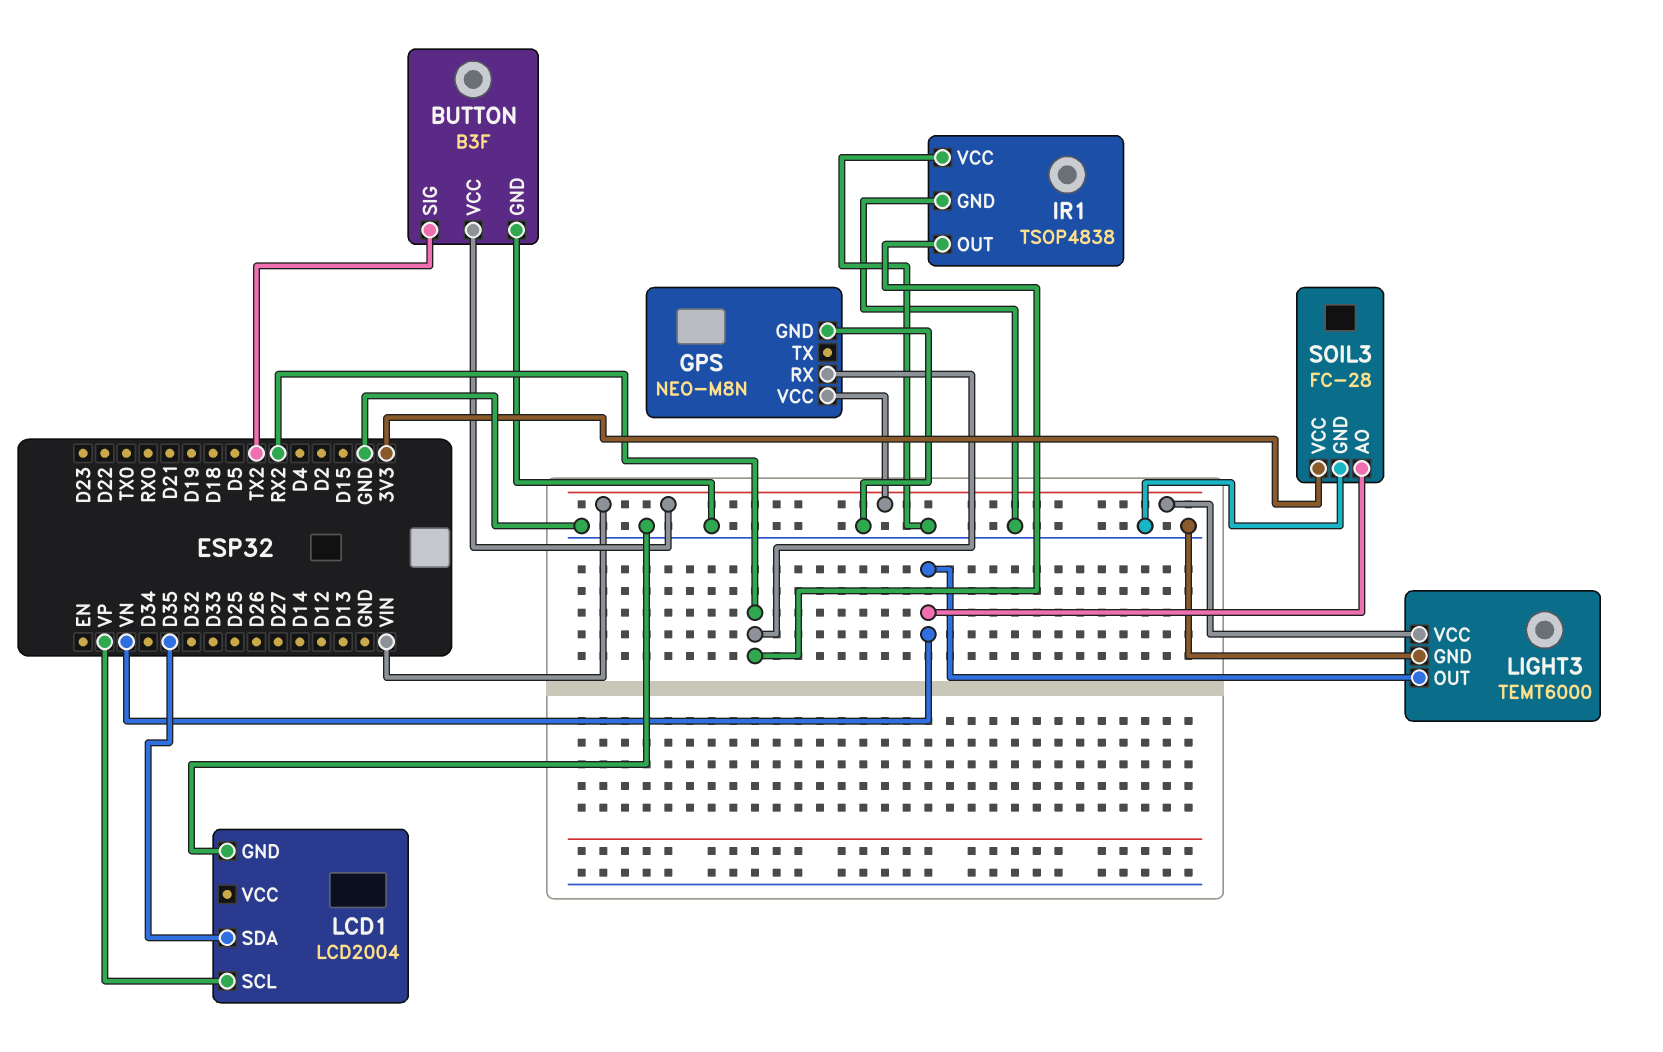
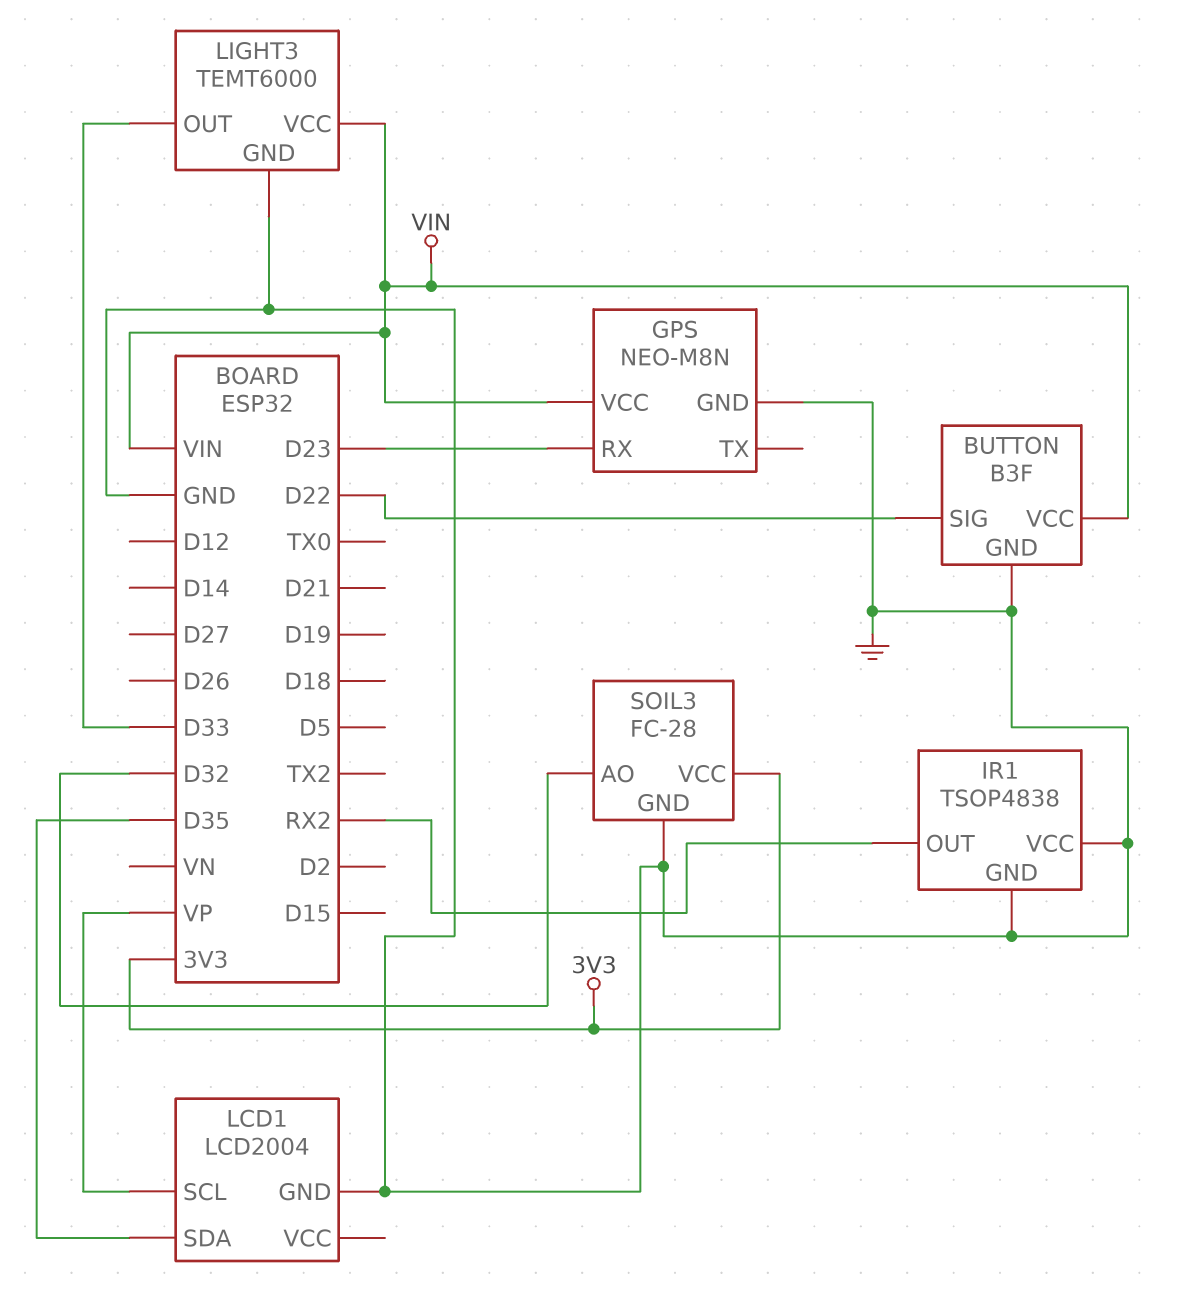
BUTTON pin SIG: TX2 -> D22
GPS pin RX: RX2 -> D23
LIGHT3 pin OUT: VN -> D33
SOIL3 pin AO: VN -> D32

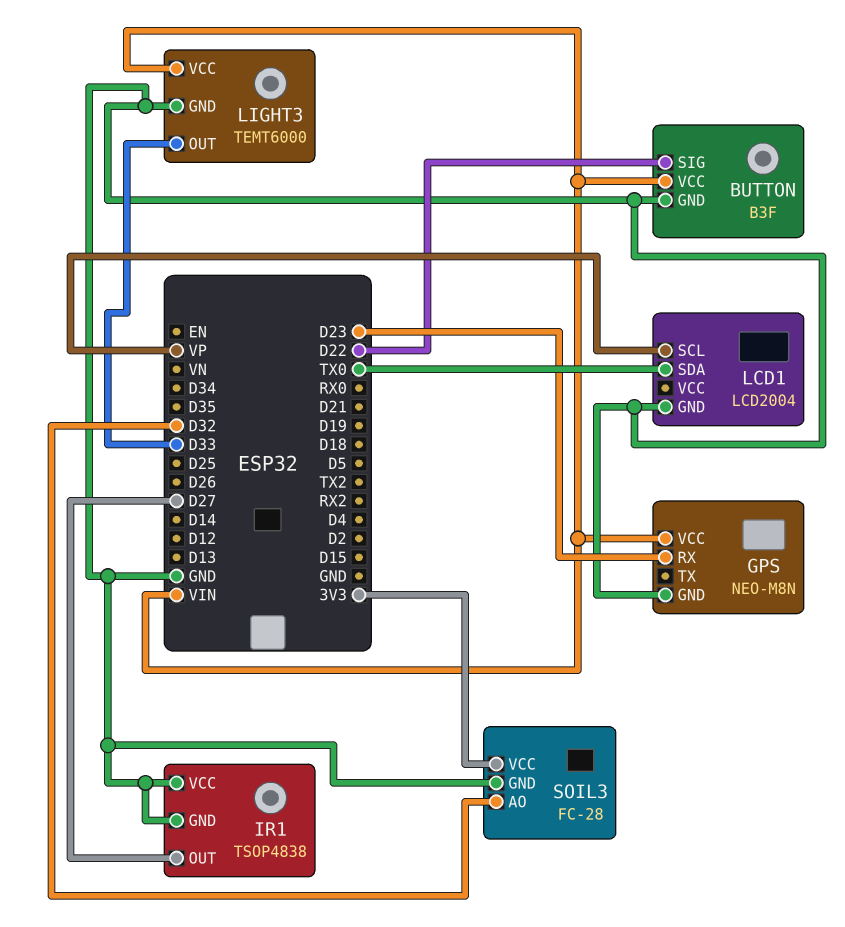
IR1 pin OUT: RX2 -> D27
LCD1 pin SDA: D35 -> TX0

